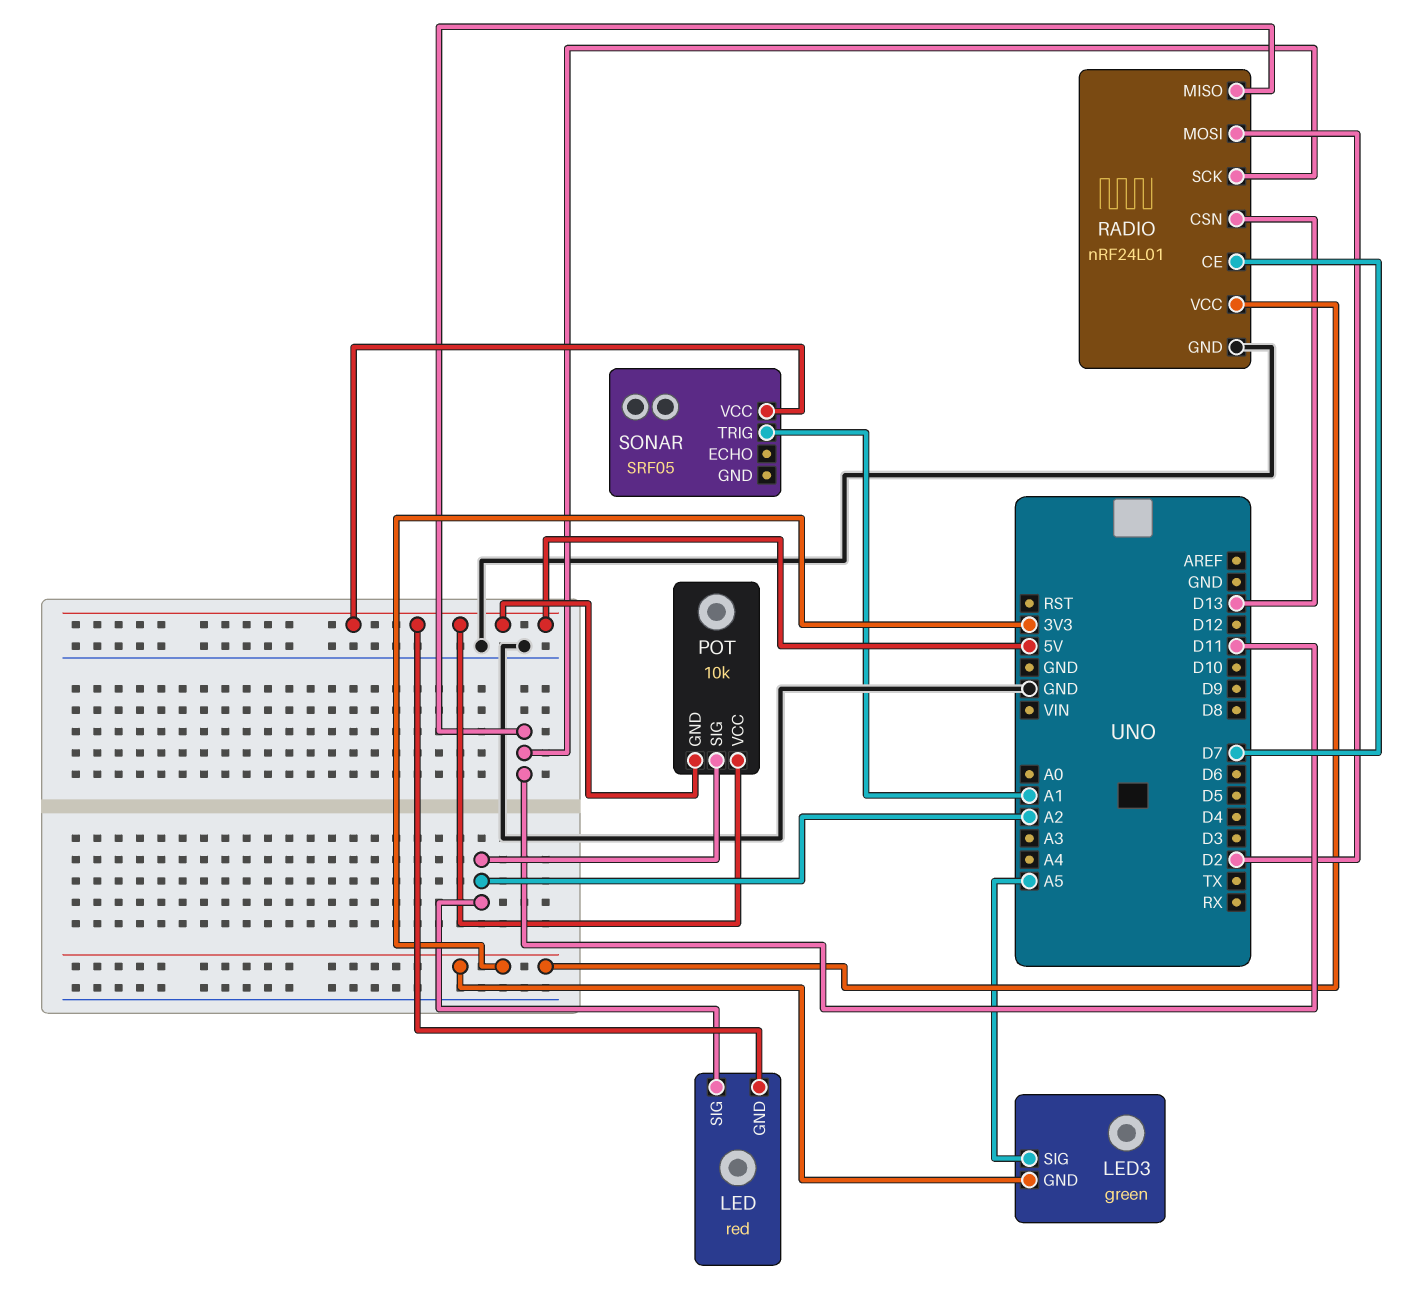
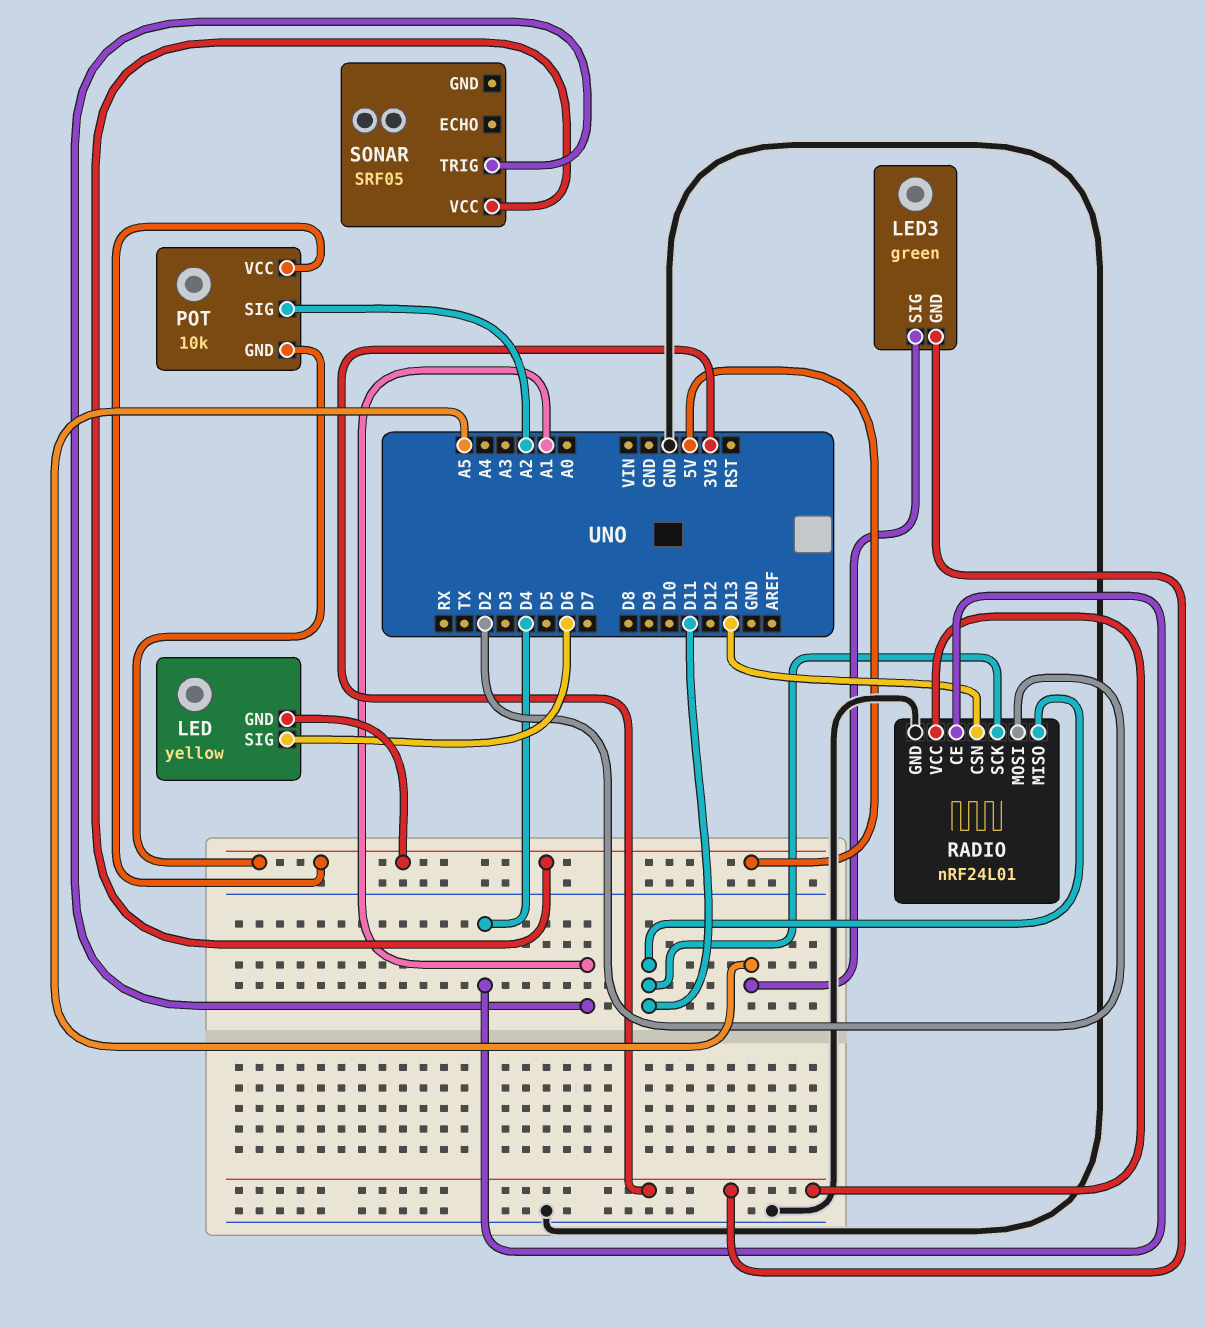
LED: red -> yellow
LED pin SIG: A2 -> D6
RADIO pin CE: D7 -> D4

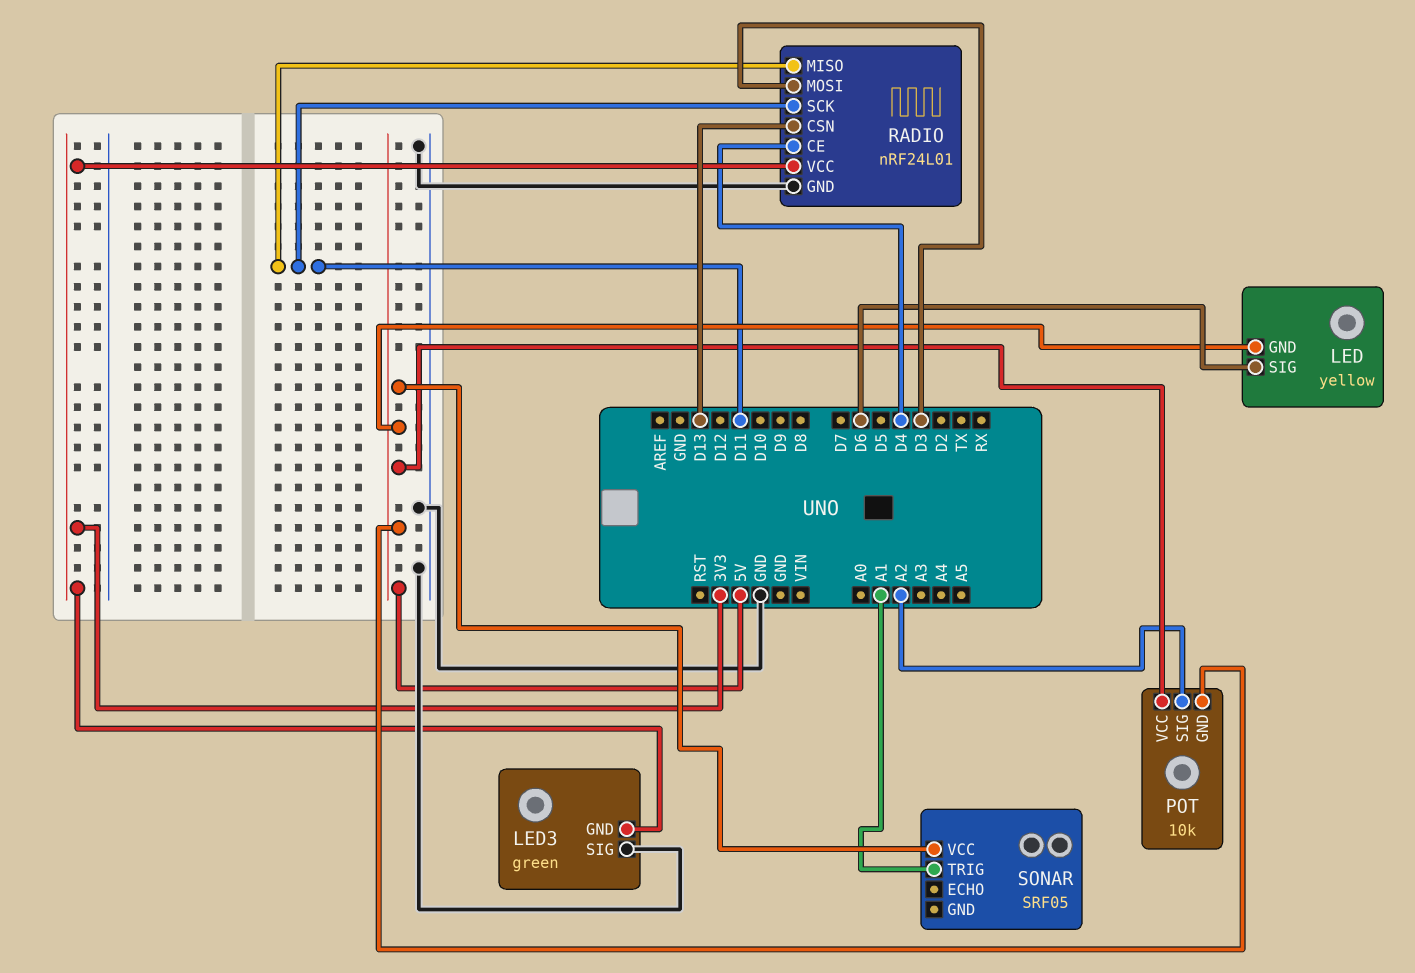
LED3 pin SIG: A5 -> GND
RADIO pin MOSI: D2 -> D3

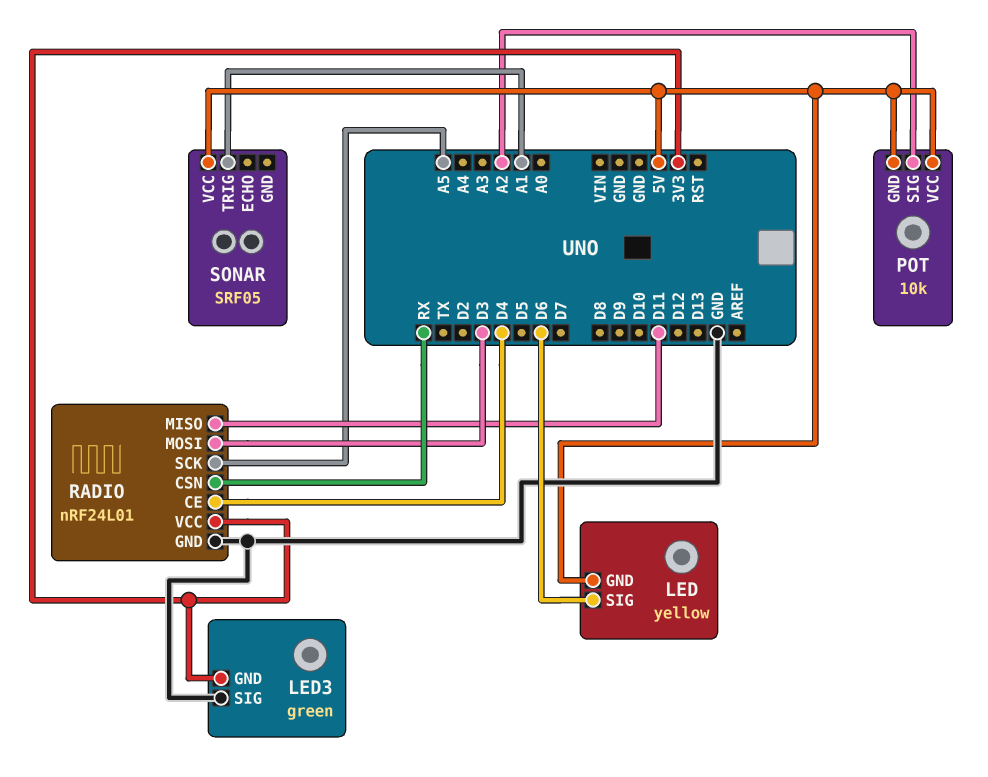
RADIO pin CSN: D13 -> RX
RADIO pin SCK: D11 -> A5

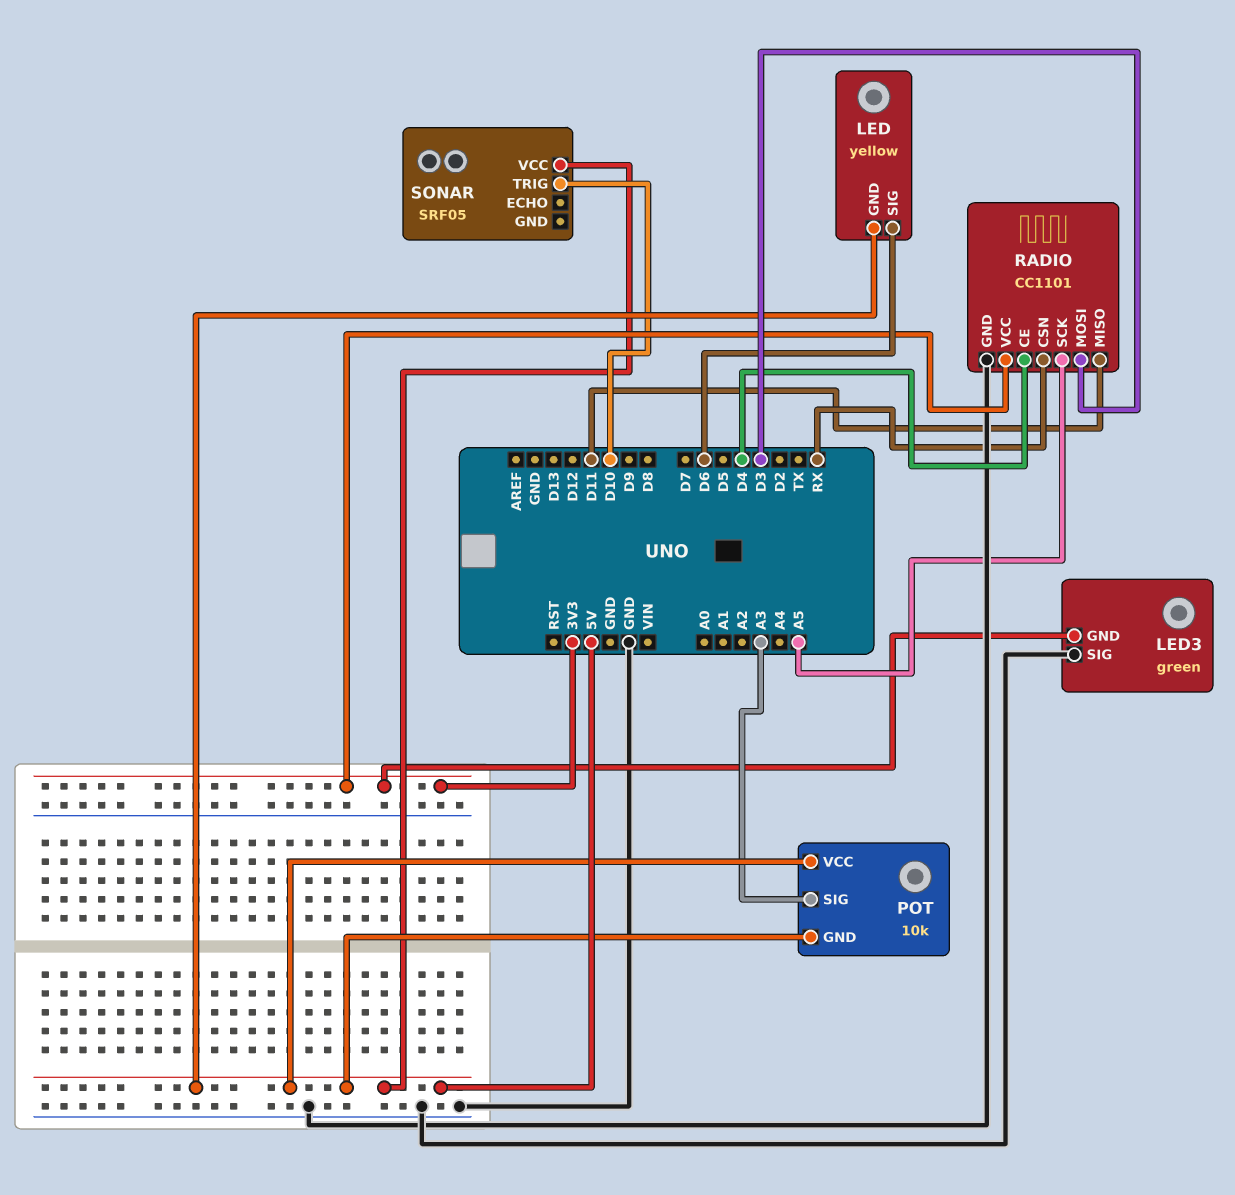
POT pin SIG: A2 -> A3
RADIO: nRF24L01 -> CC1101
SONAR pin TRIG: A1 -> D10

